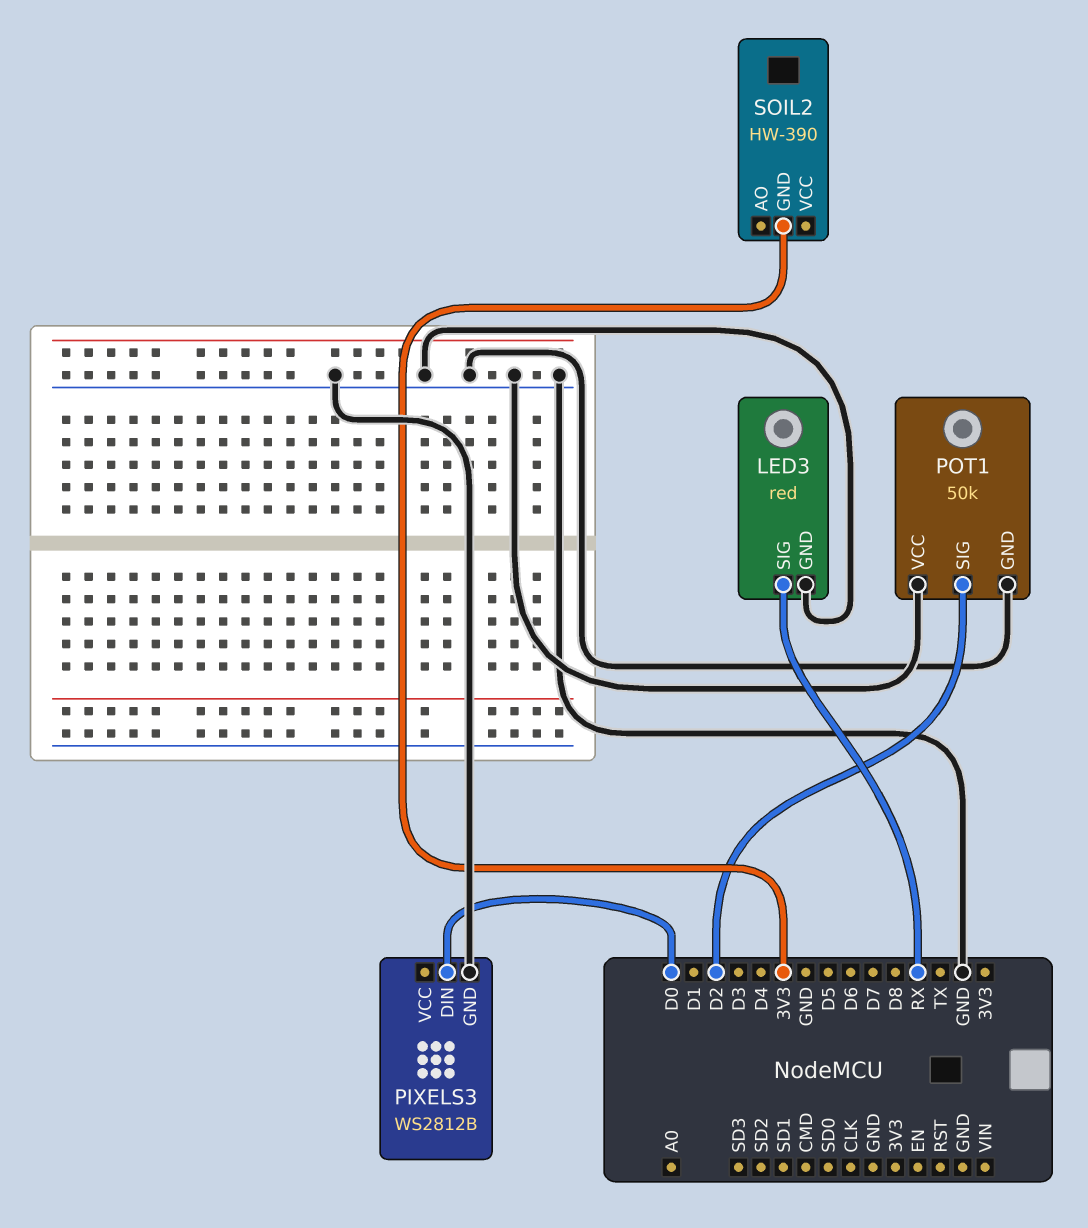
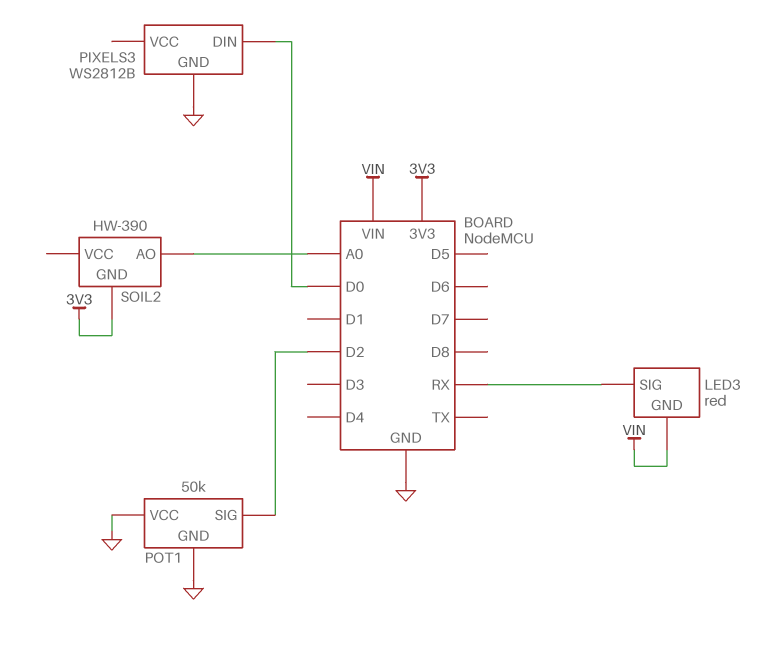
LED3 pin GND: GND -> VIN
SOIL2 pin AO: none -> A0

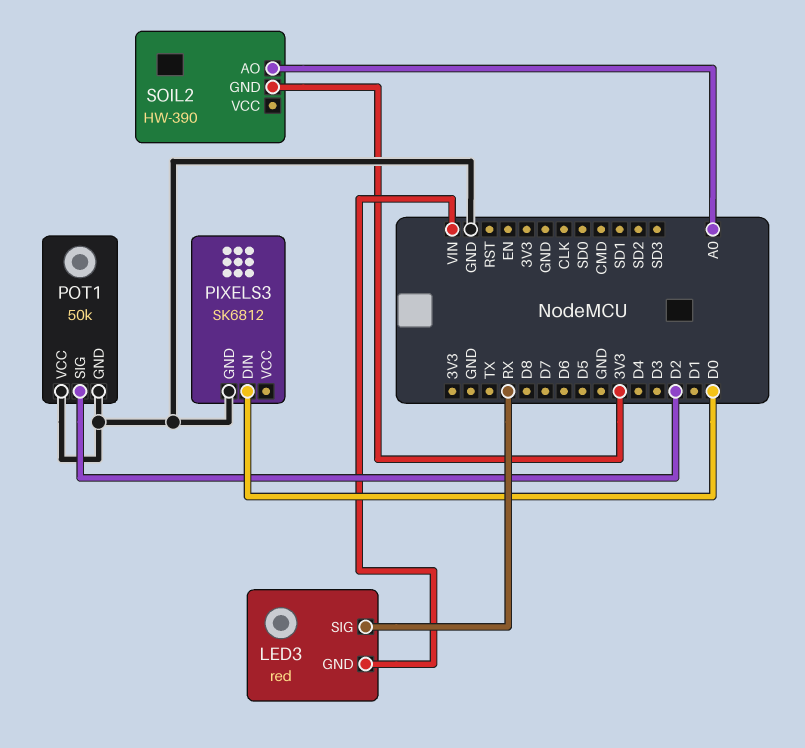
PIXELS3: WS2812B -> SK6812

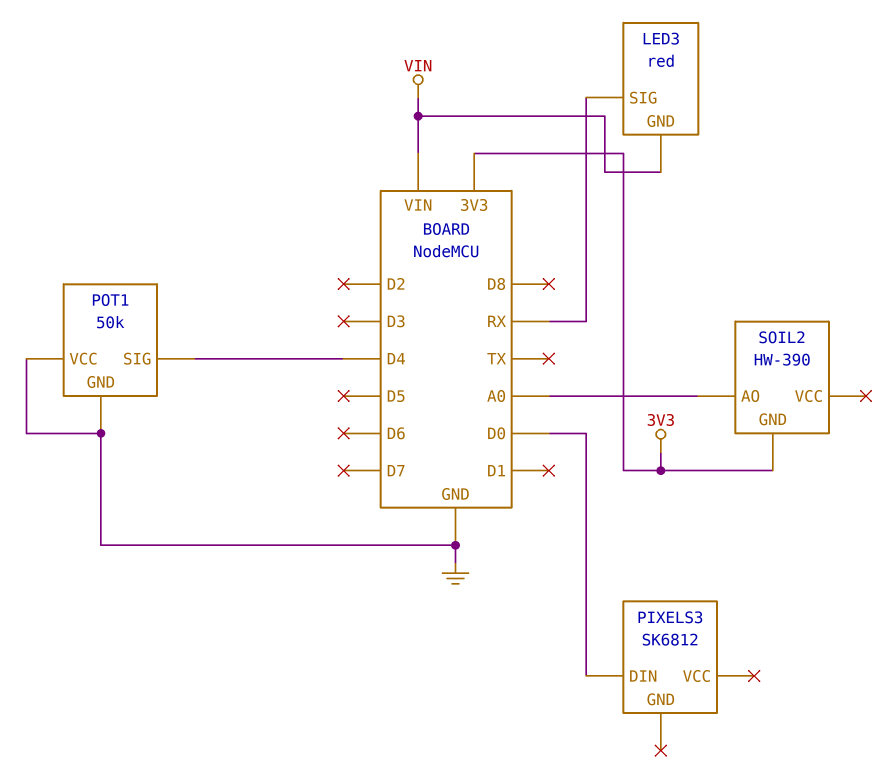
PIXELS3 pin GND: GND -> none
POT1 pin SIG: D2 -> D4

